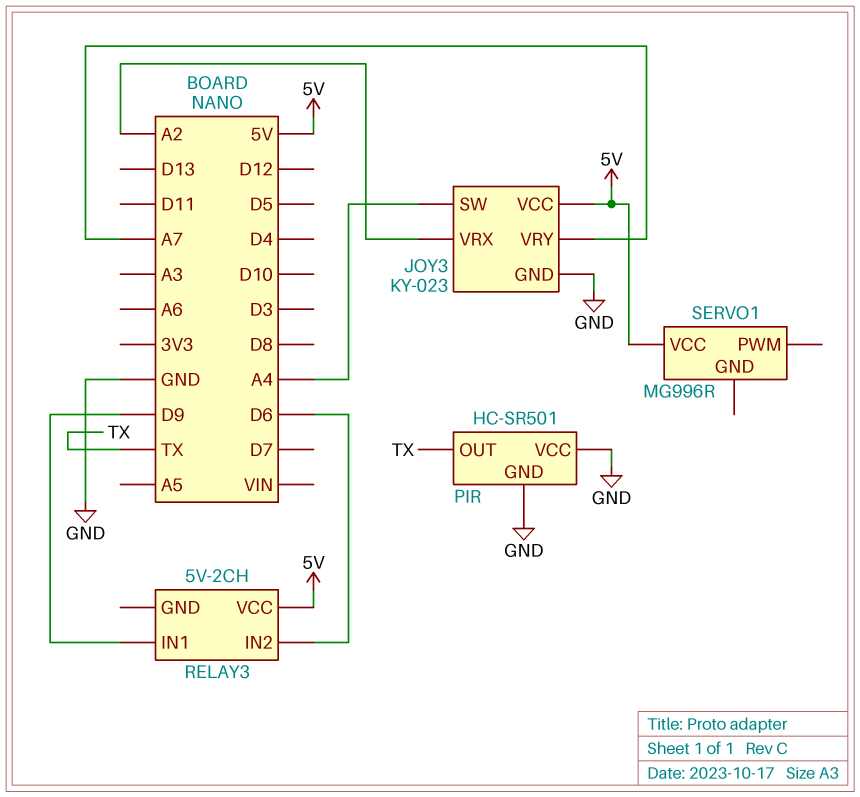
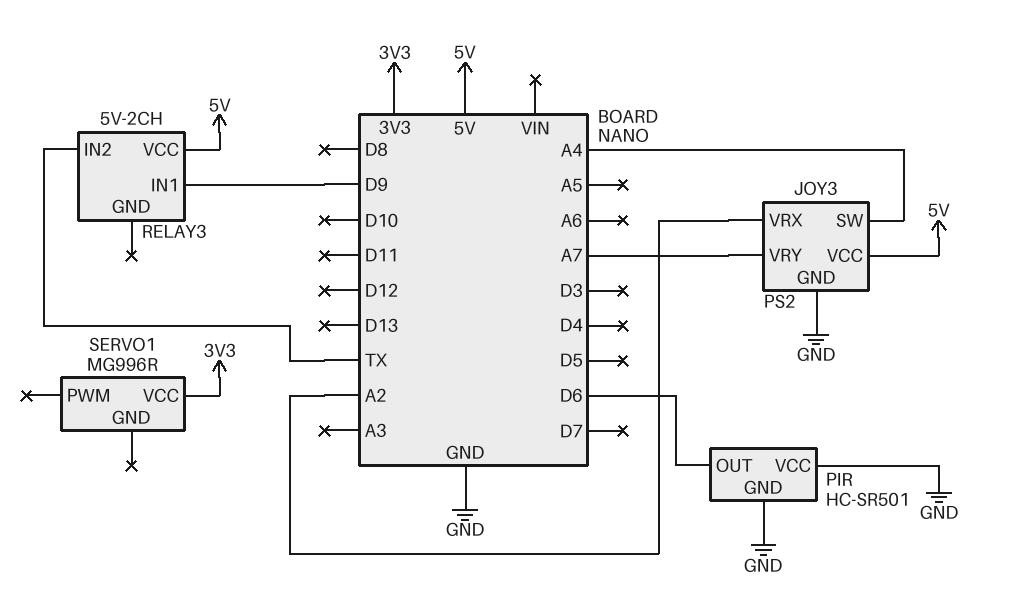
JOY3: KY-023 -> PS2
PIR pin OUT: TX -> D6
RELAY3 pin IN2: D6 -> TX
SERVO1 pin VCC: 5V -> 3V3

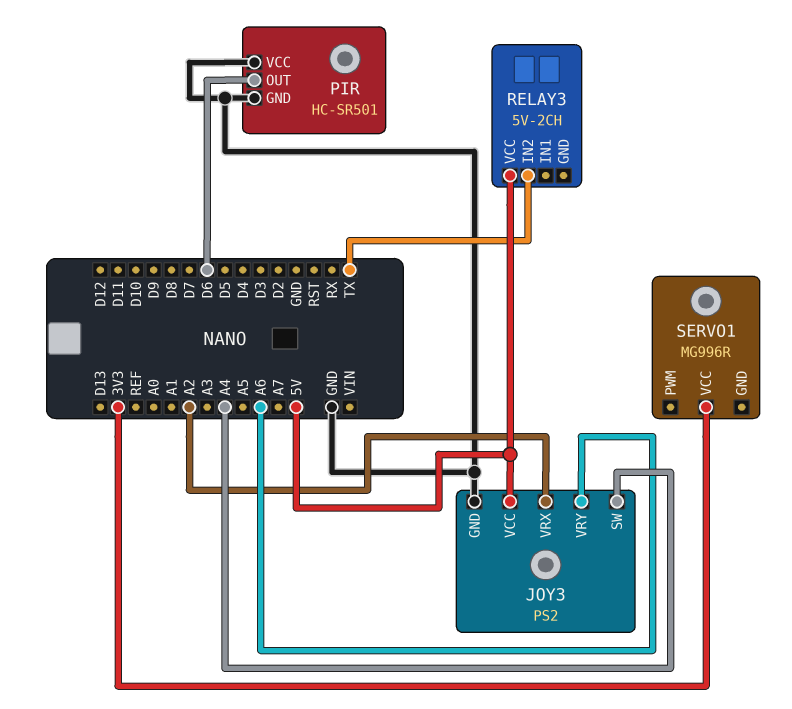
JOY3 pin VRY: A7 -> A6
RELAY3 pin IN1: D9 -> none

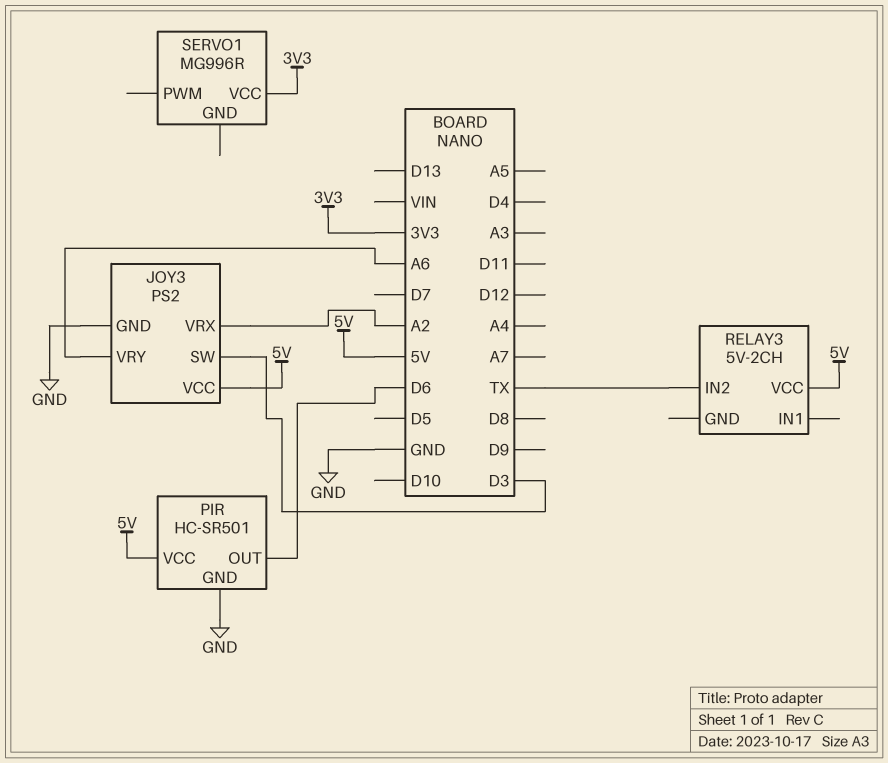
JOY3 pin SW: A4 -> D3
PIR pin VCC: GND -> 5V

